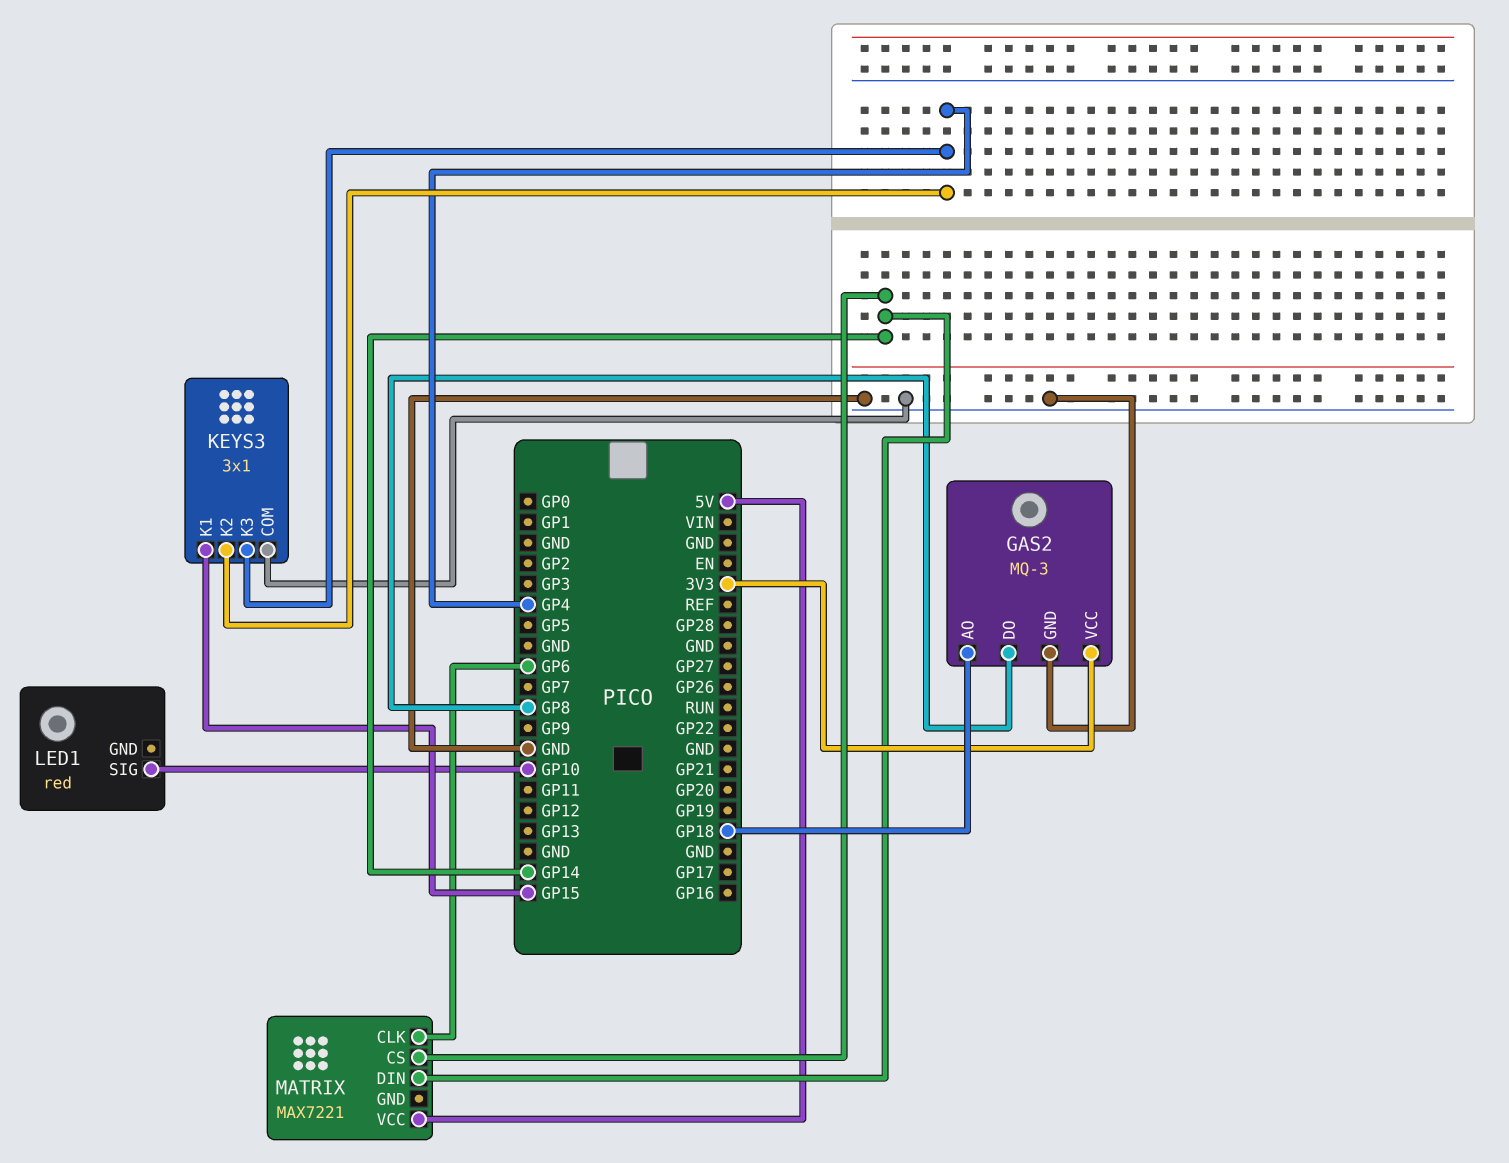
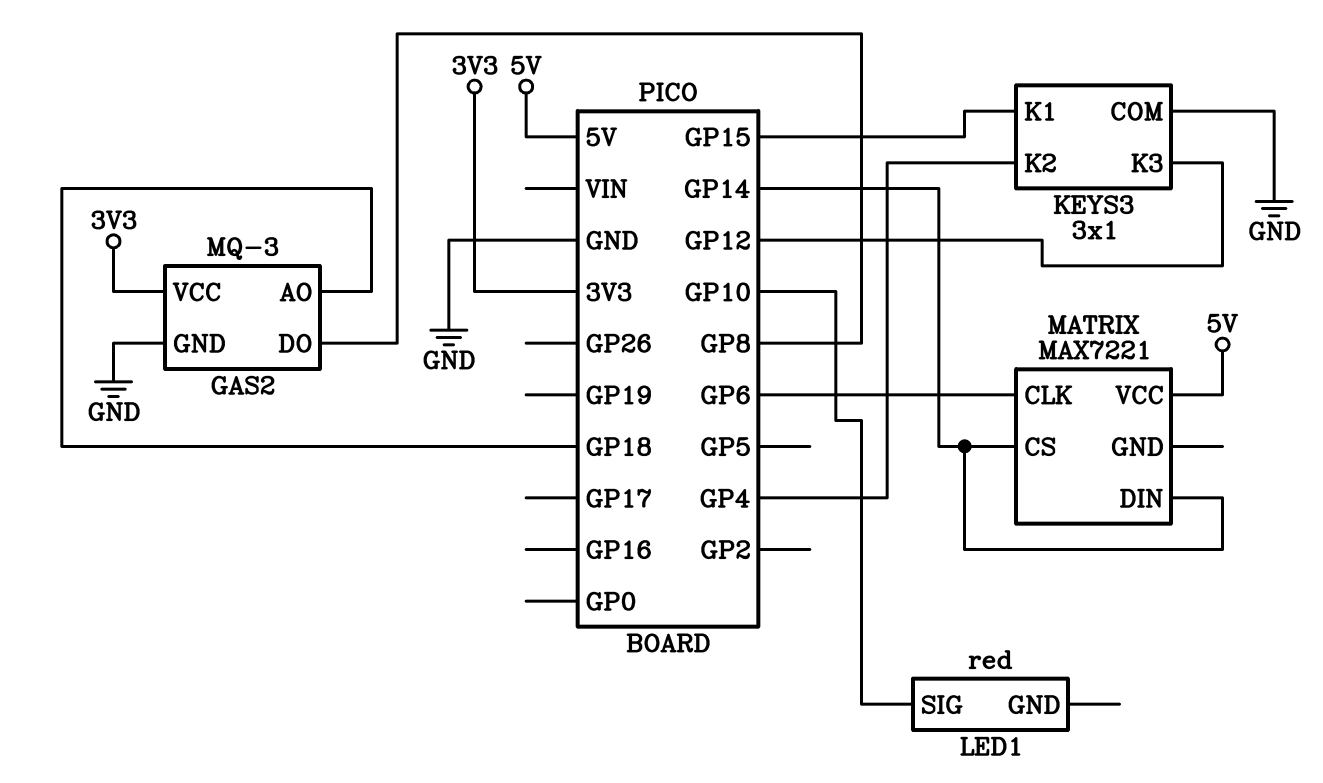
KEYS3 pin K3: GP4 -> GP12

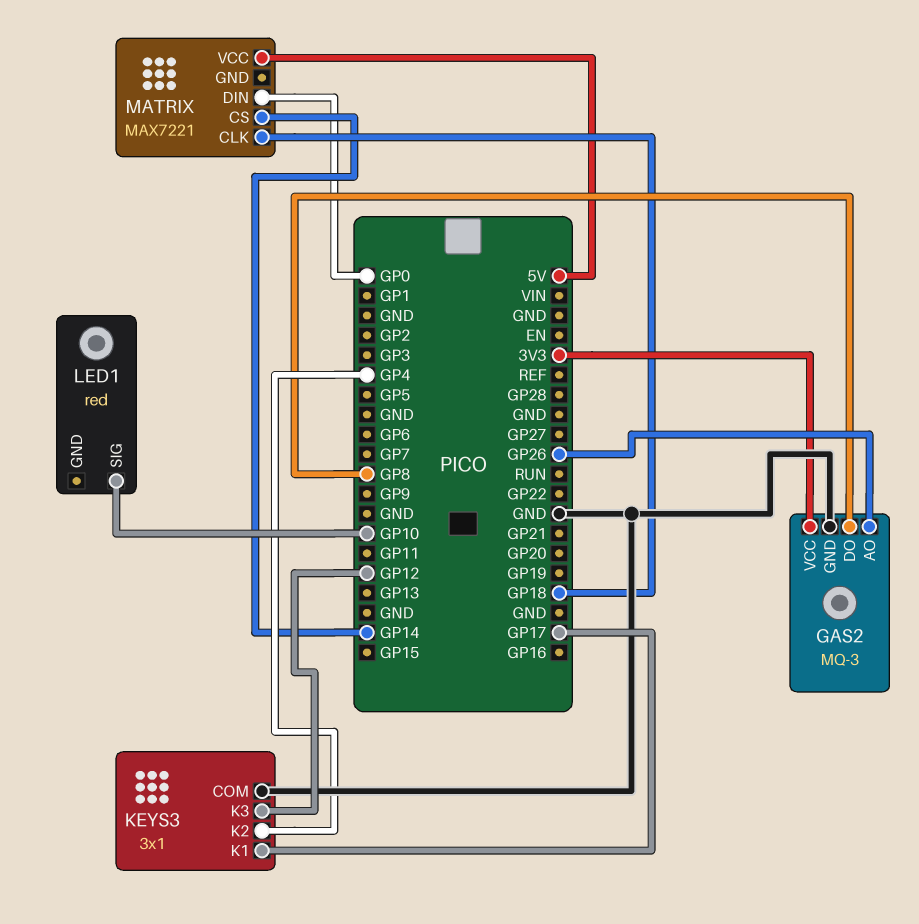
GAS2 pin AO: GP18 -> GP26
KEYS3 pin K1: GP15 -> GP17
MATRIX pin CLK: GP6 -> GP18
MATRIX pin DIN: GP14 -> GP0

